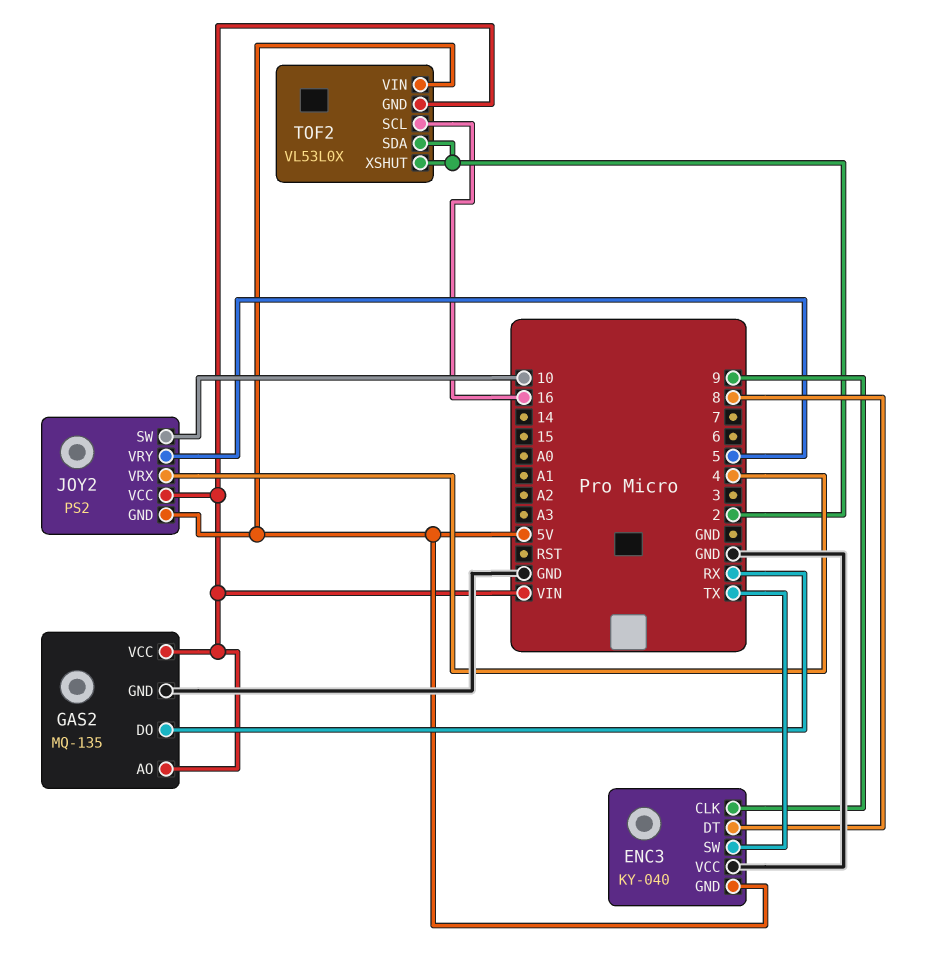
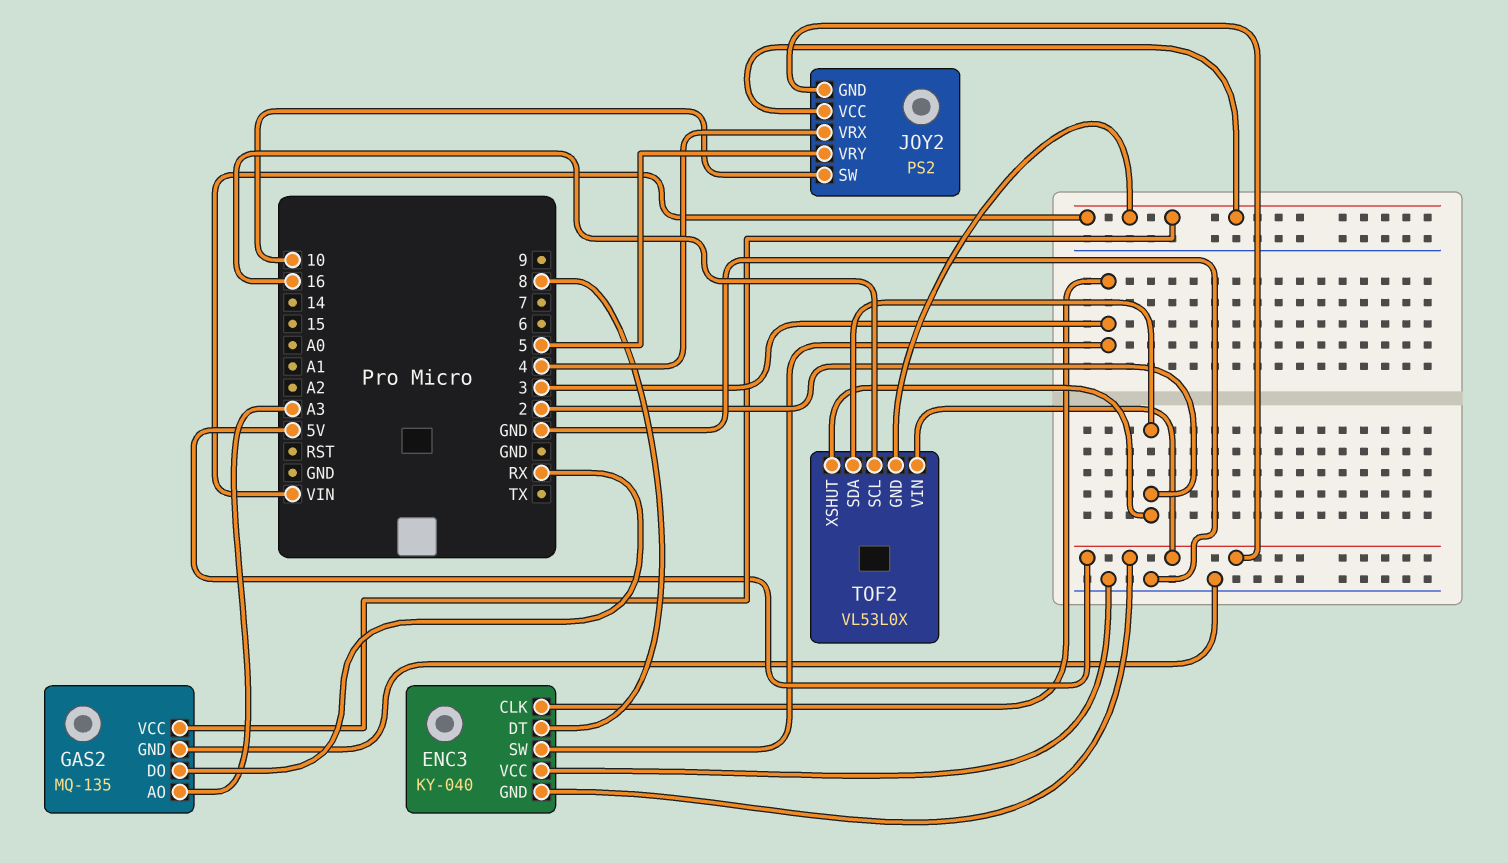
ENC3 pin CLK: 9 -> 3
ENC3 pin SW: TX -> 3
GAS2 pin AO: VIN -> A3

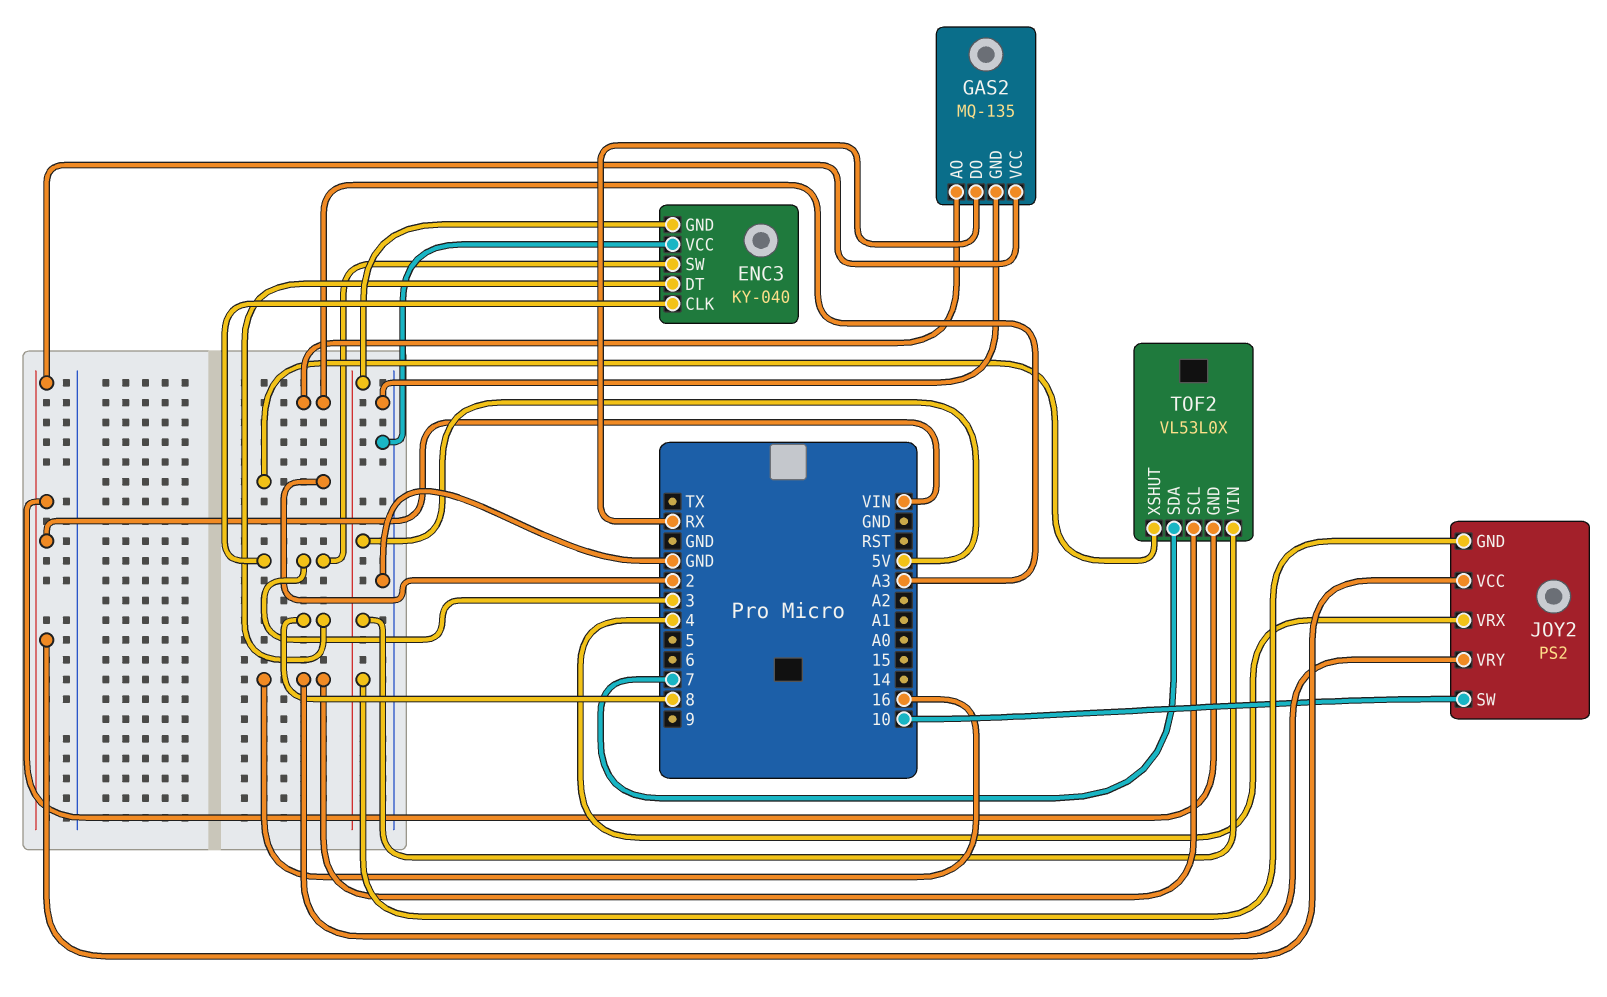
JOY2 pin VRY: 5 -> 16
TOF2 pin SDA: 2 -> 7

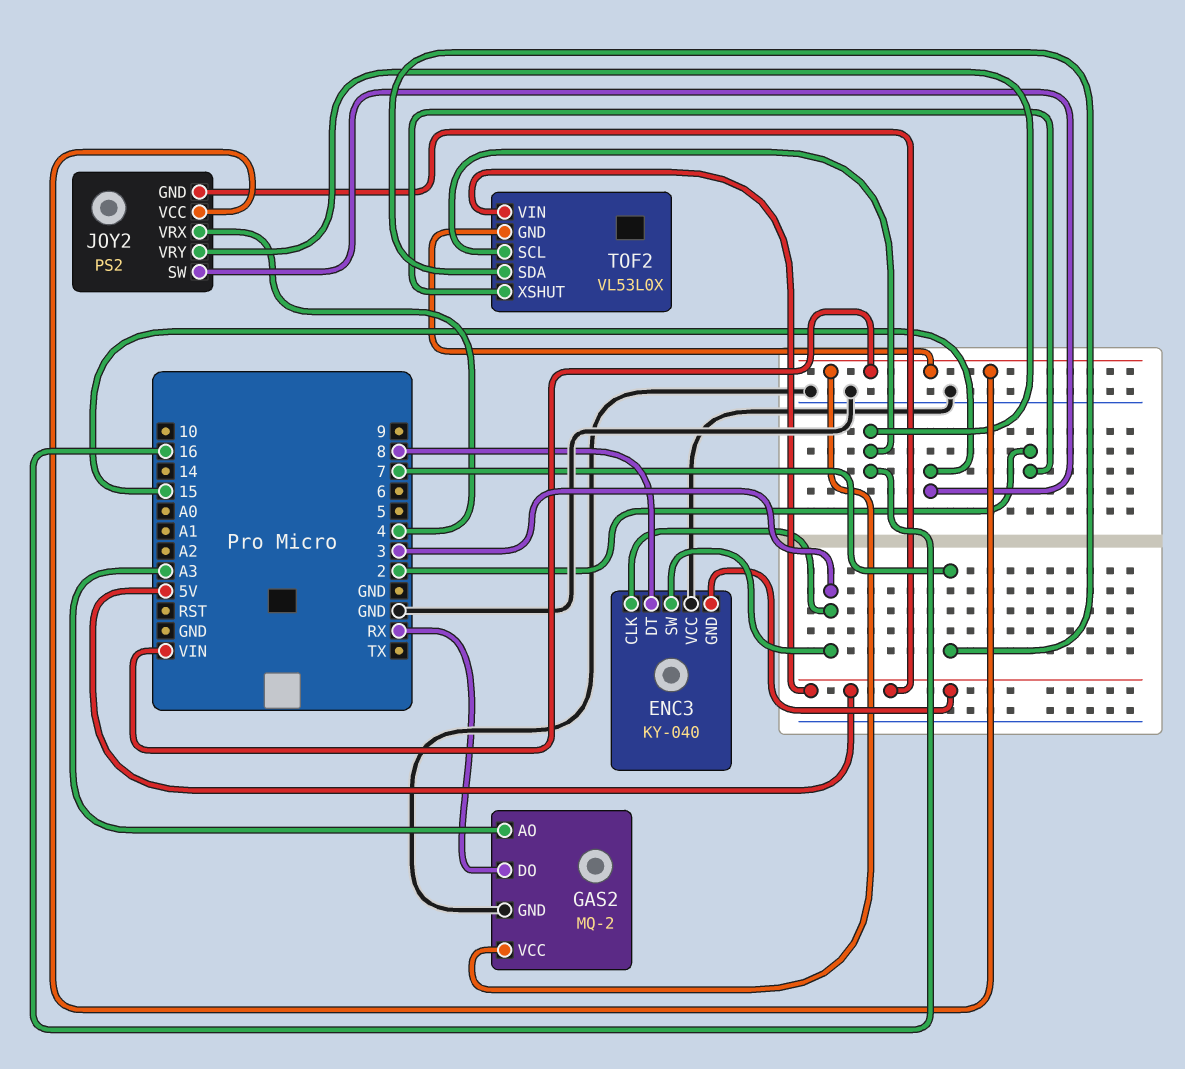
GAS2: MQ-135 -> MQ-2
JOY2 pin SW: 10 -> 15

